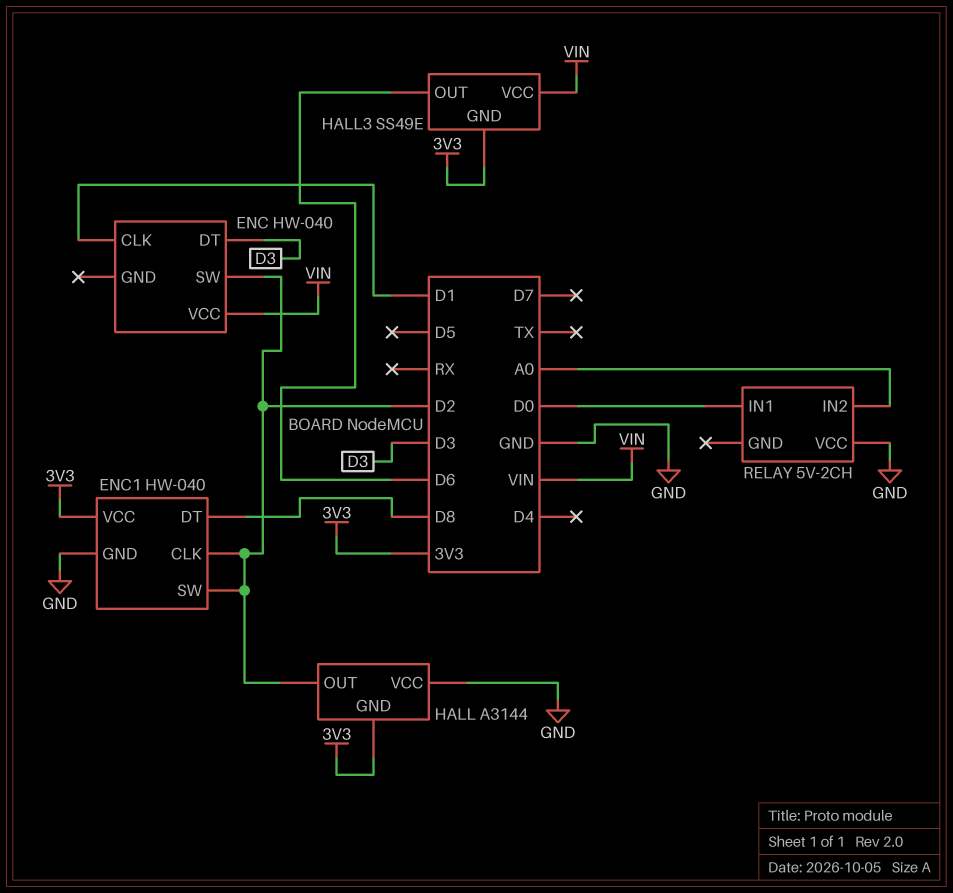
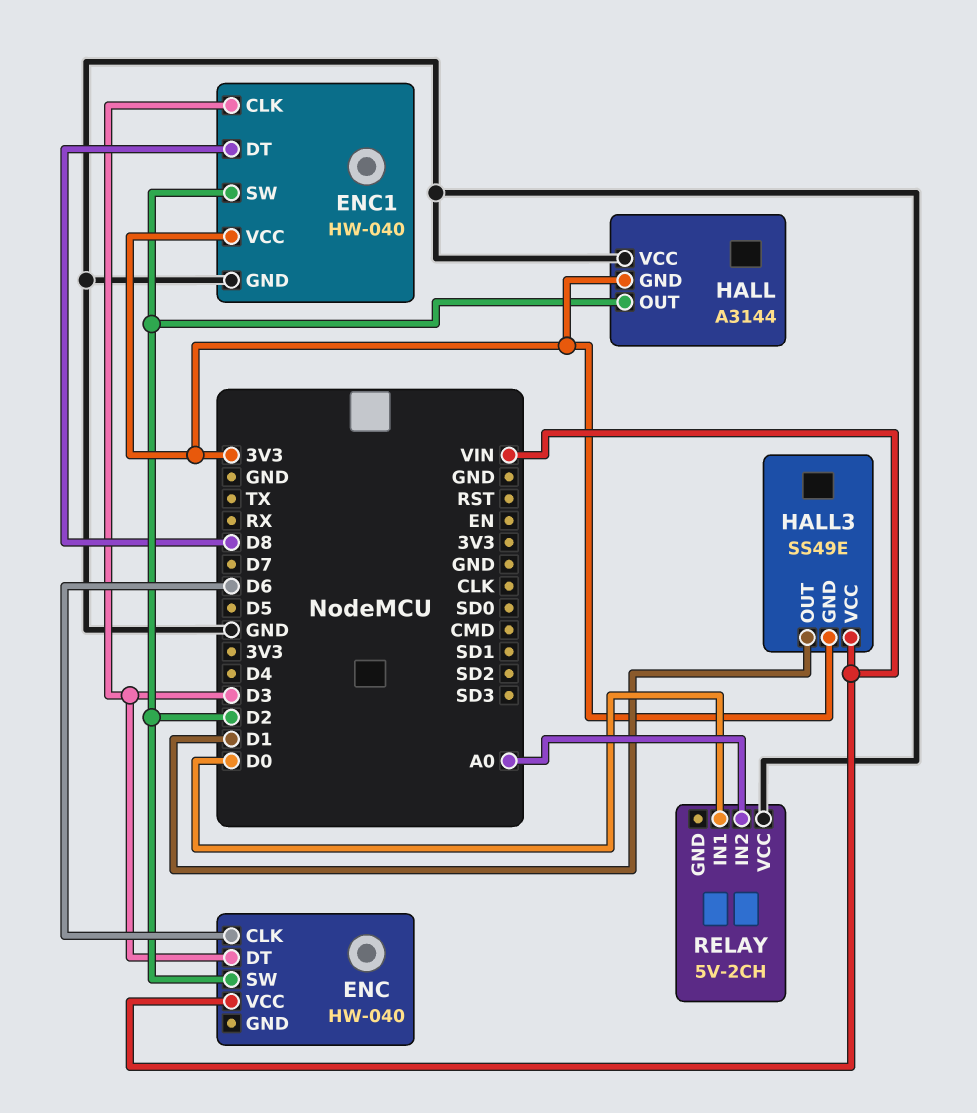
ENC pin CLK: D1 -> D6
ENC1 pin CLK: D2 -> D3
HALL3 pin OUT: D6 -> D1

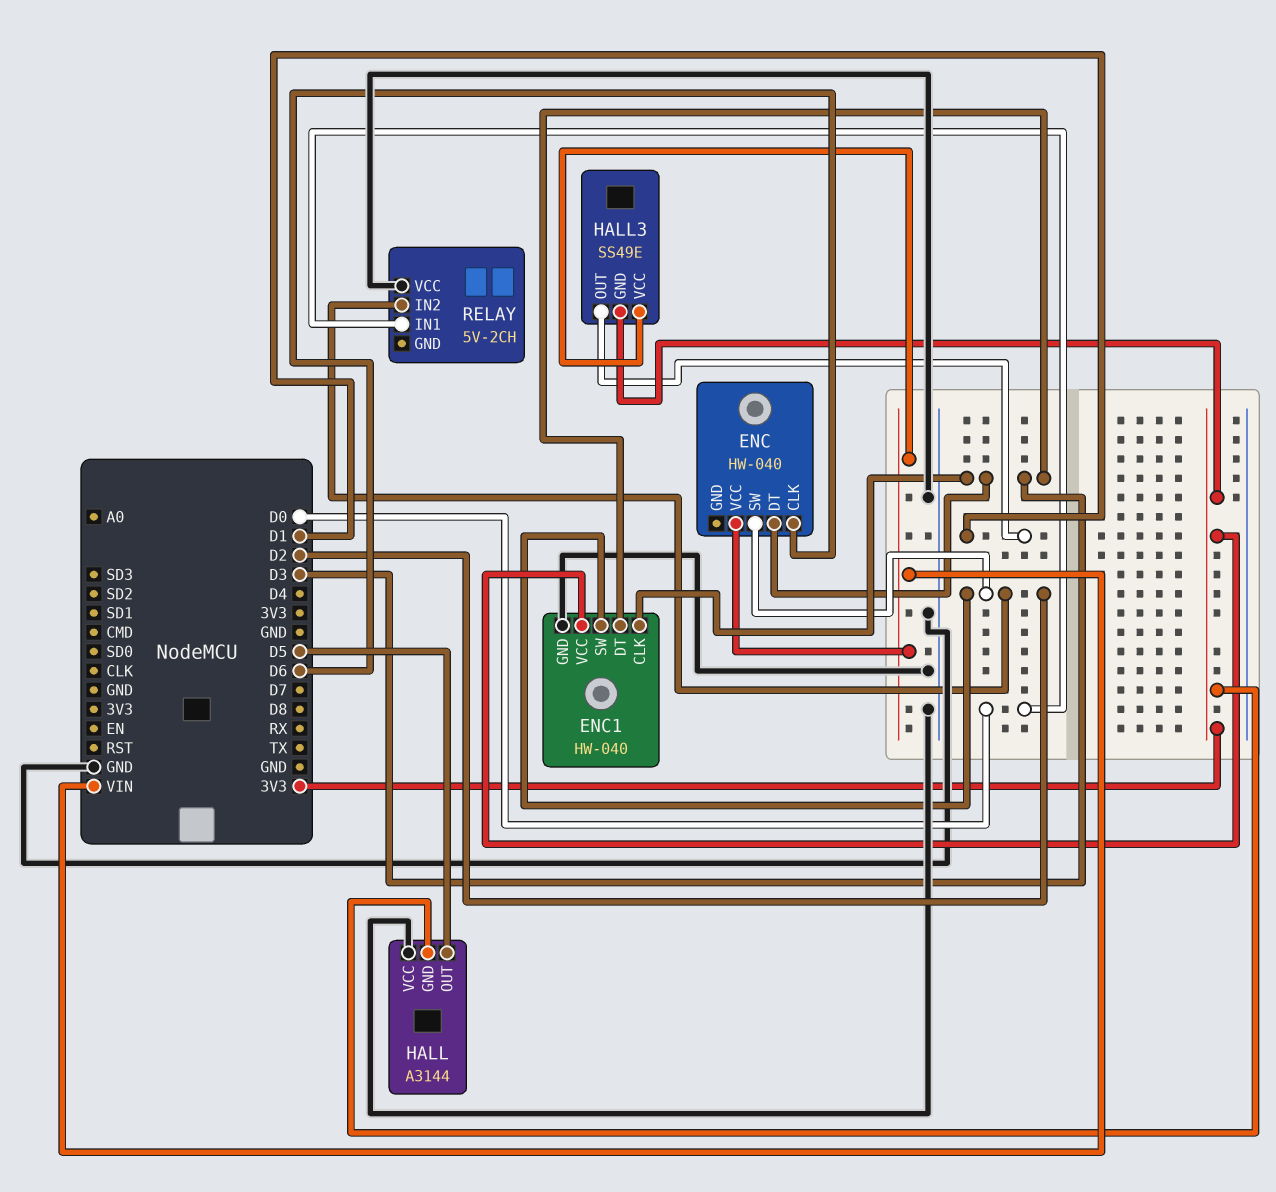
ENC1 pin DT: D8 -> D3
HALL pin OUT: D2 -> D5
RELAY pin IN2: A0 -> D2

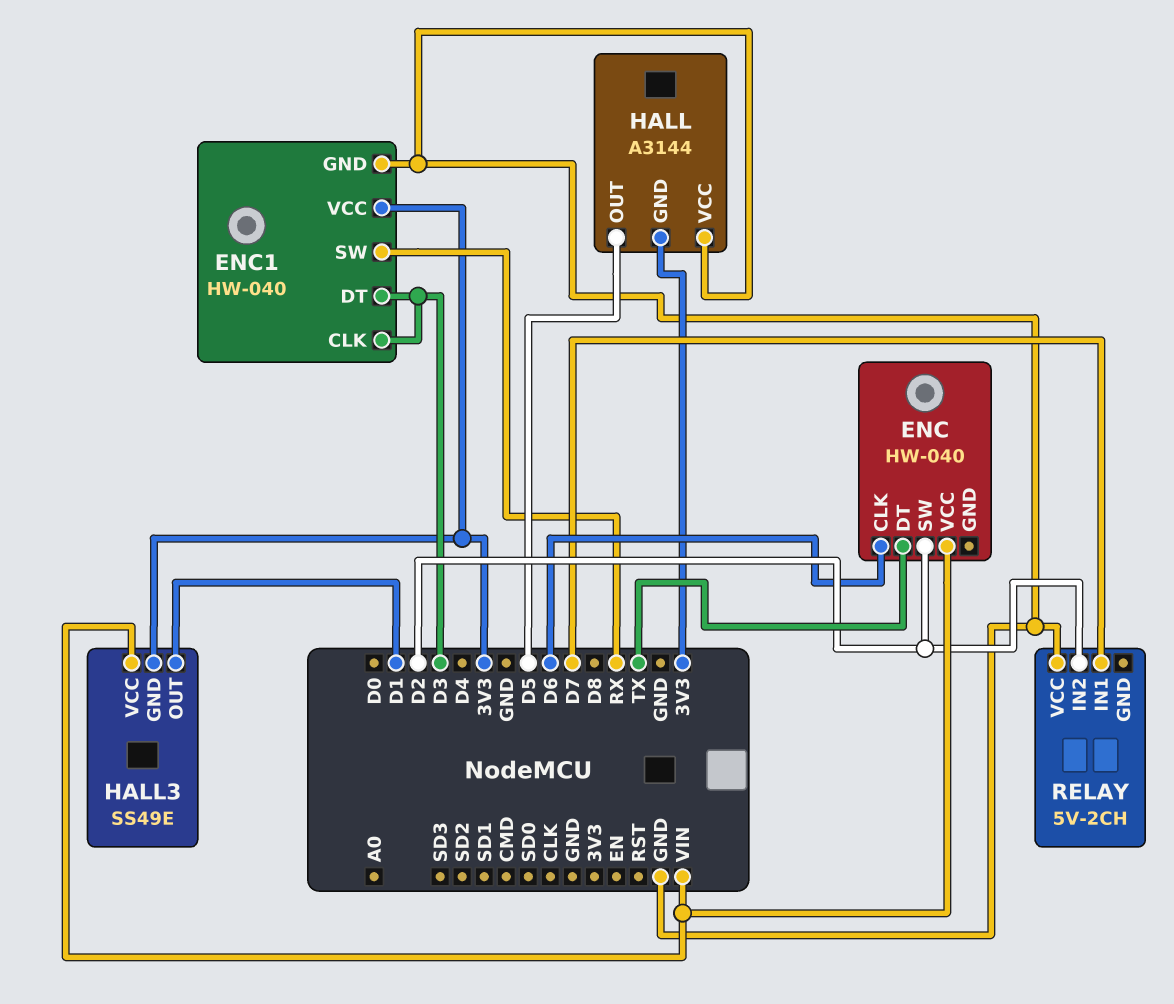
ENC pin DT: D3 -> TX
ENC1 pin SW: D2 -> RX
RELAY pin IN1: D0 -> D7

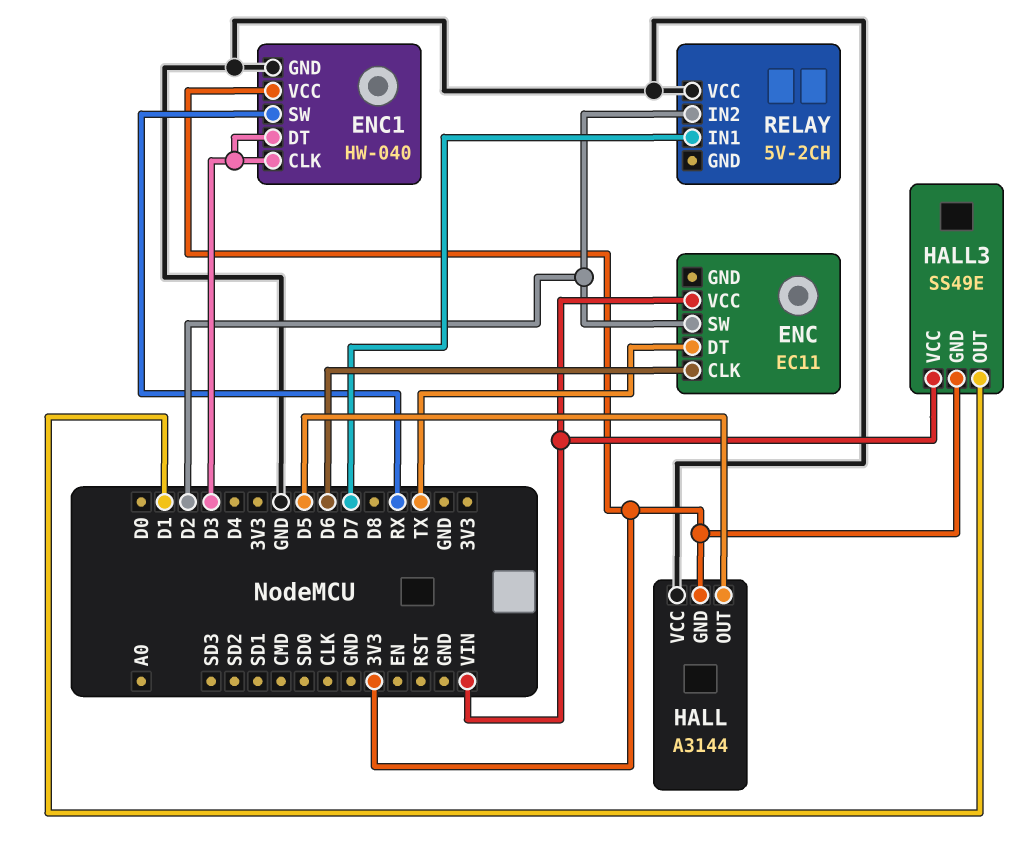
ENC: HW-040 -> EC11

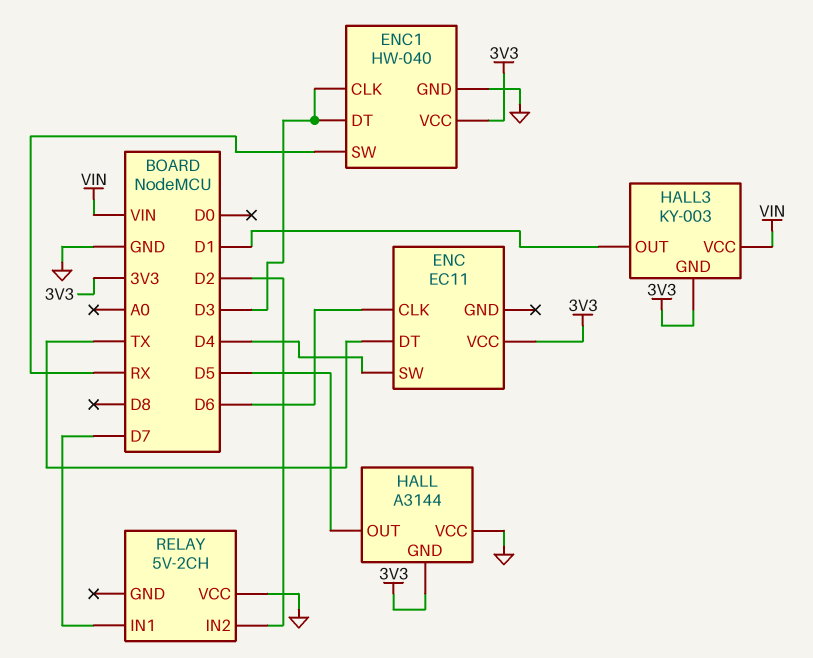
ENC pin SW: D2 -> D4
ENC pin VCC: VIN -> 3V3
HALL3: SS49E -> KY-003

